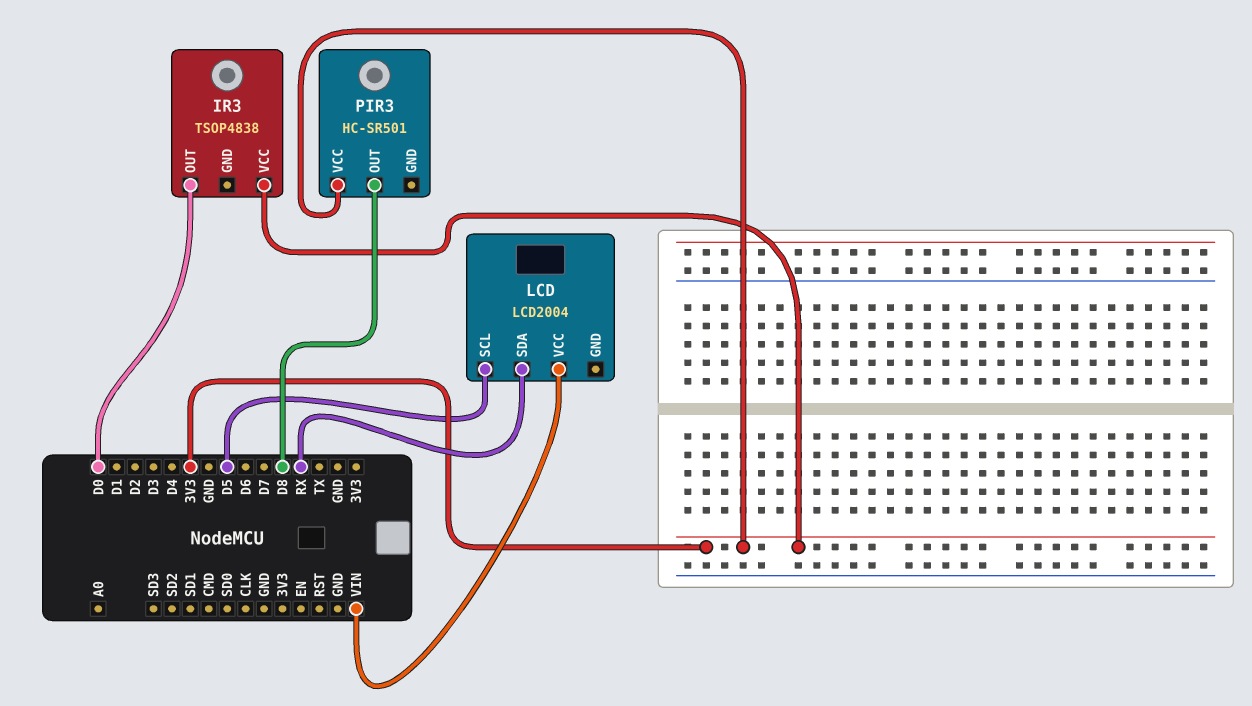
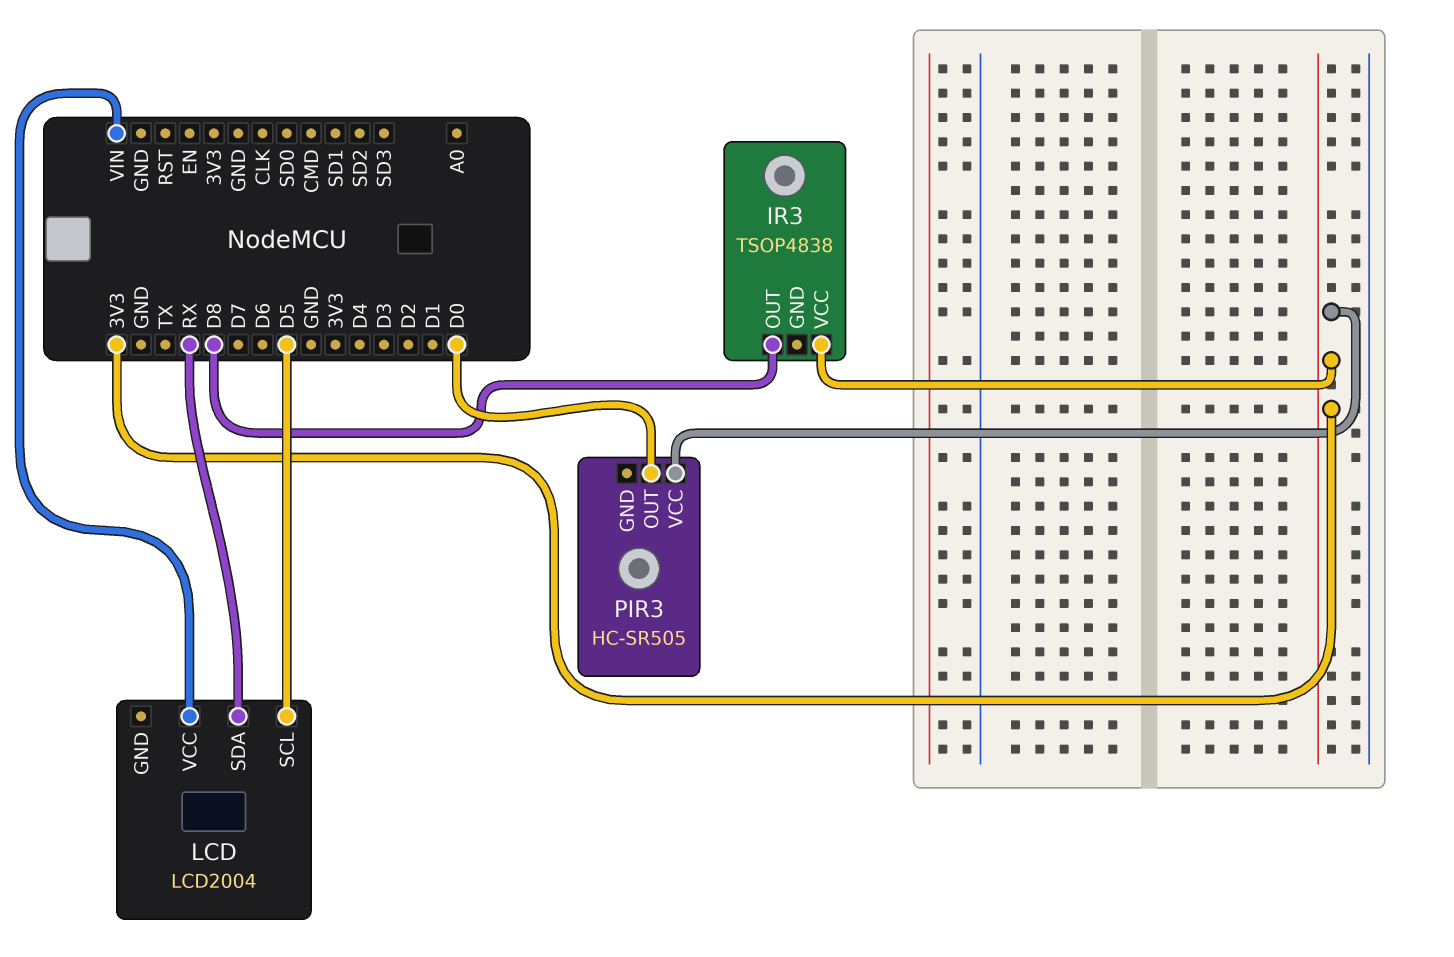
IR3 pin OUT: D0 -> D8
PIR3: HC-SR501 -> HC-SR505
PIR3 pin OUT: D8 -> D0

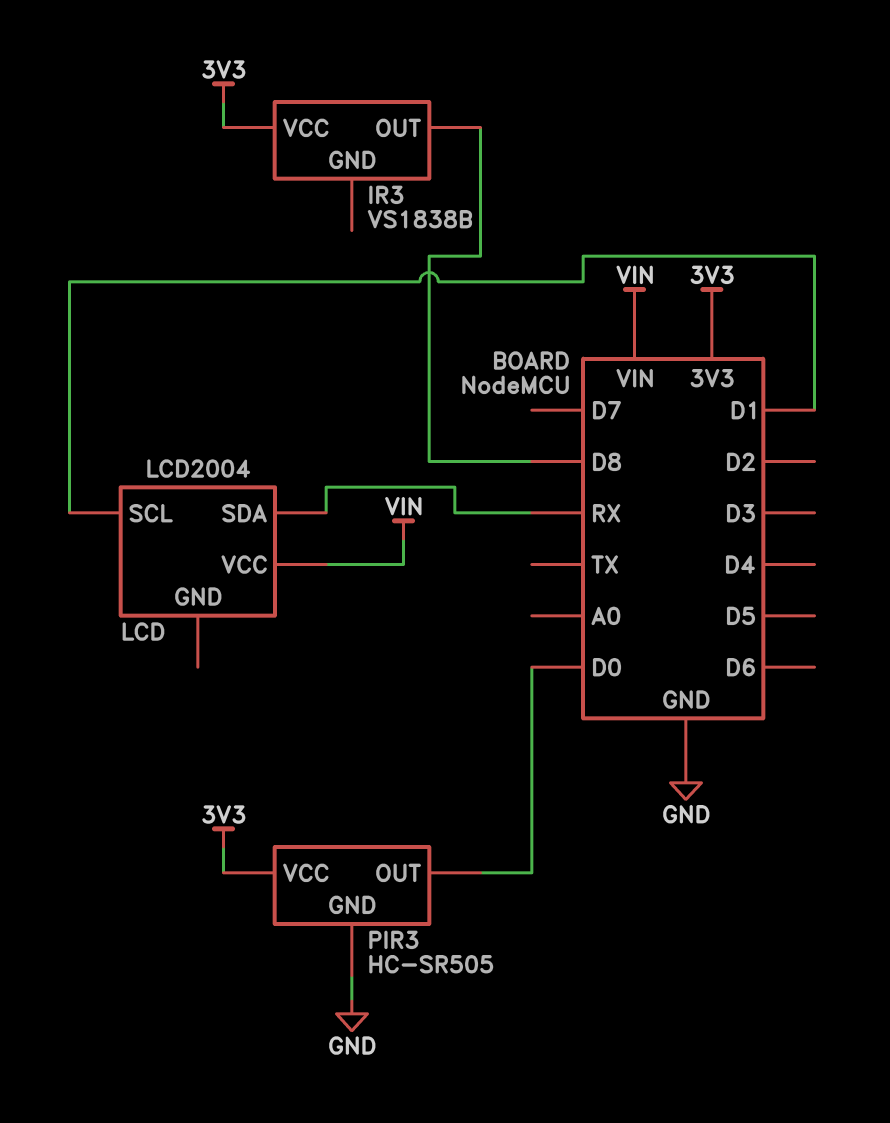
IR3: TSOP4838 -> VS1838B
LCD pin SCL: D5 -> D1
PIR3 pin GND: none -> GND

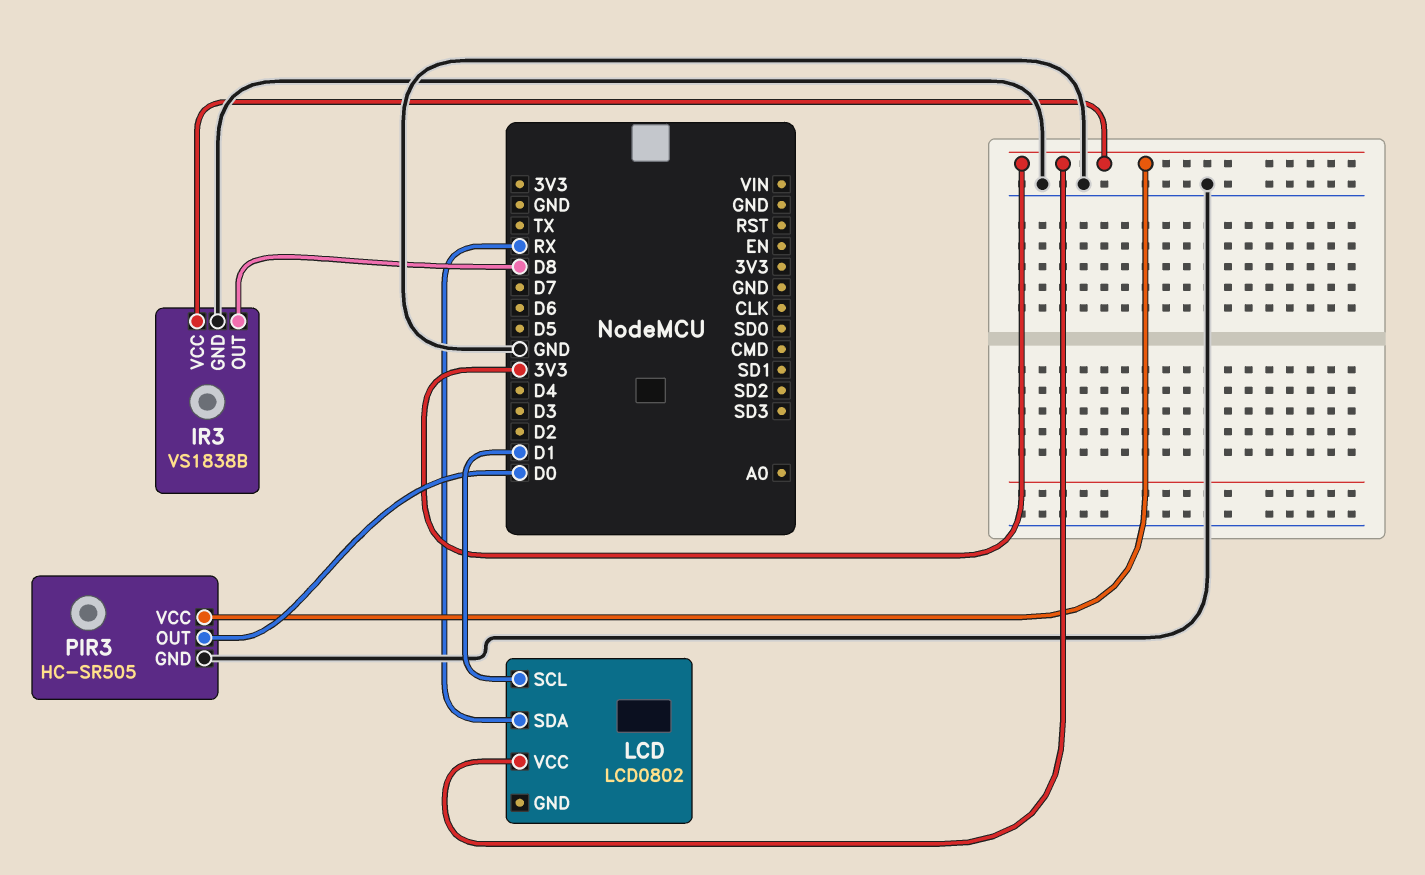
IR3 pin GND: none -> GND
LCD: LCD2004 -> LCD0802
LCD pin VCC: VIN -> 3V3

